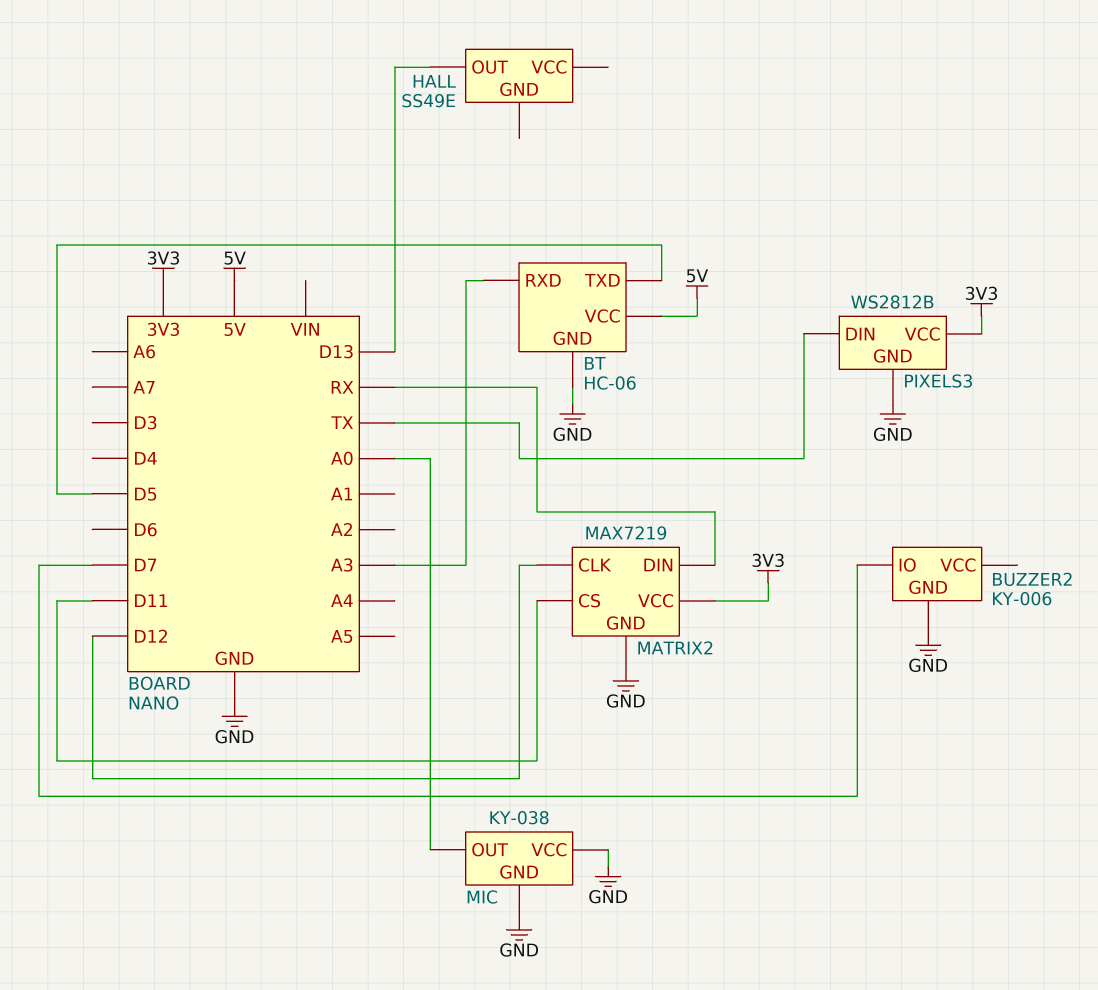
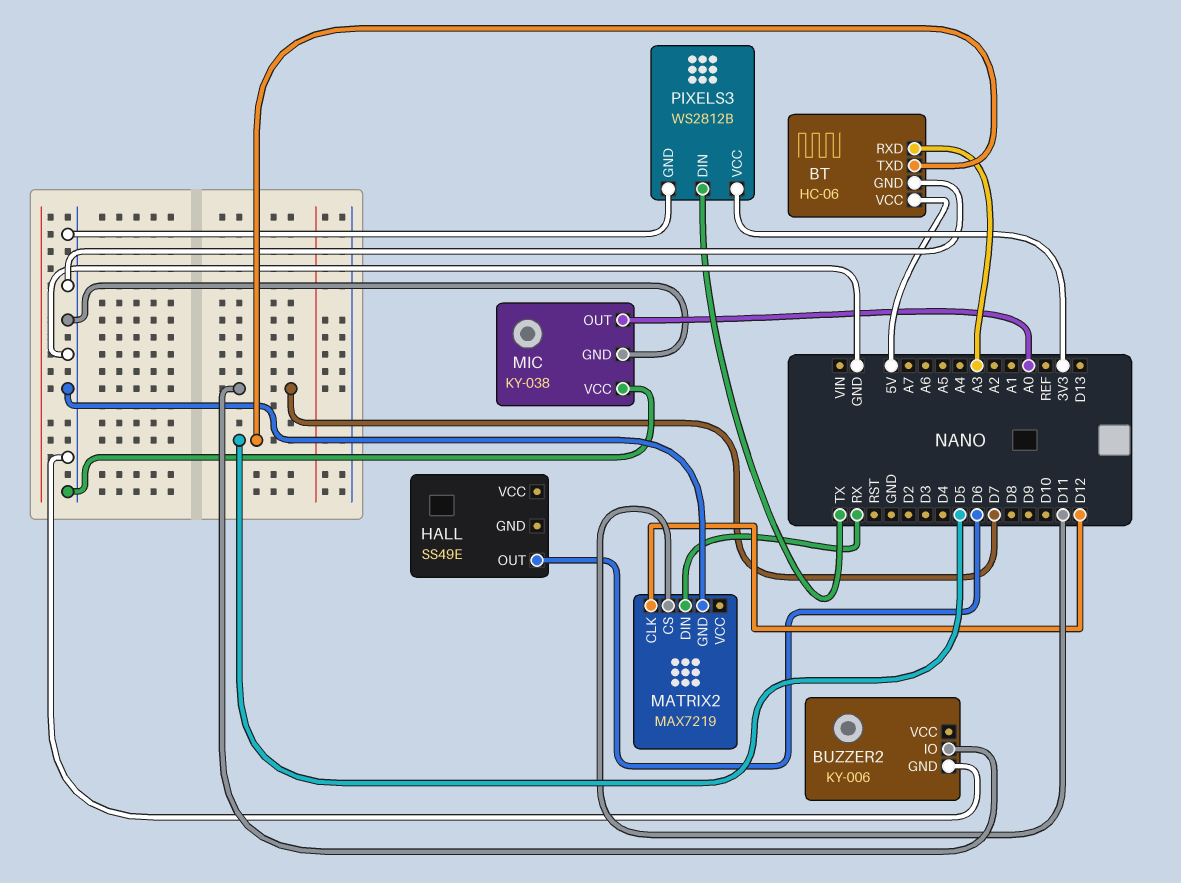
HALL pin OUT: D13 -> D6
MATRIX2 pin VCC: 3V3 -> none

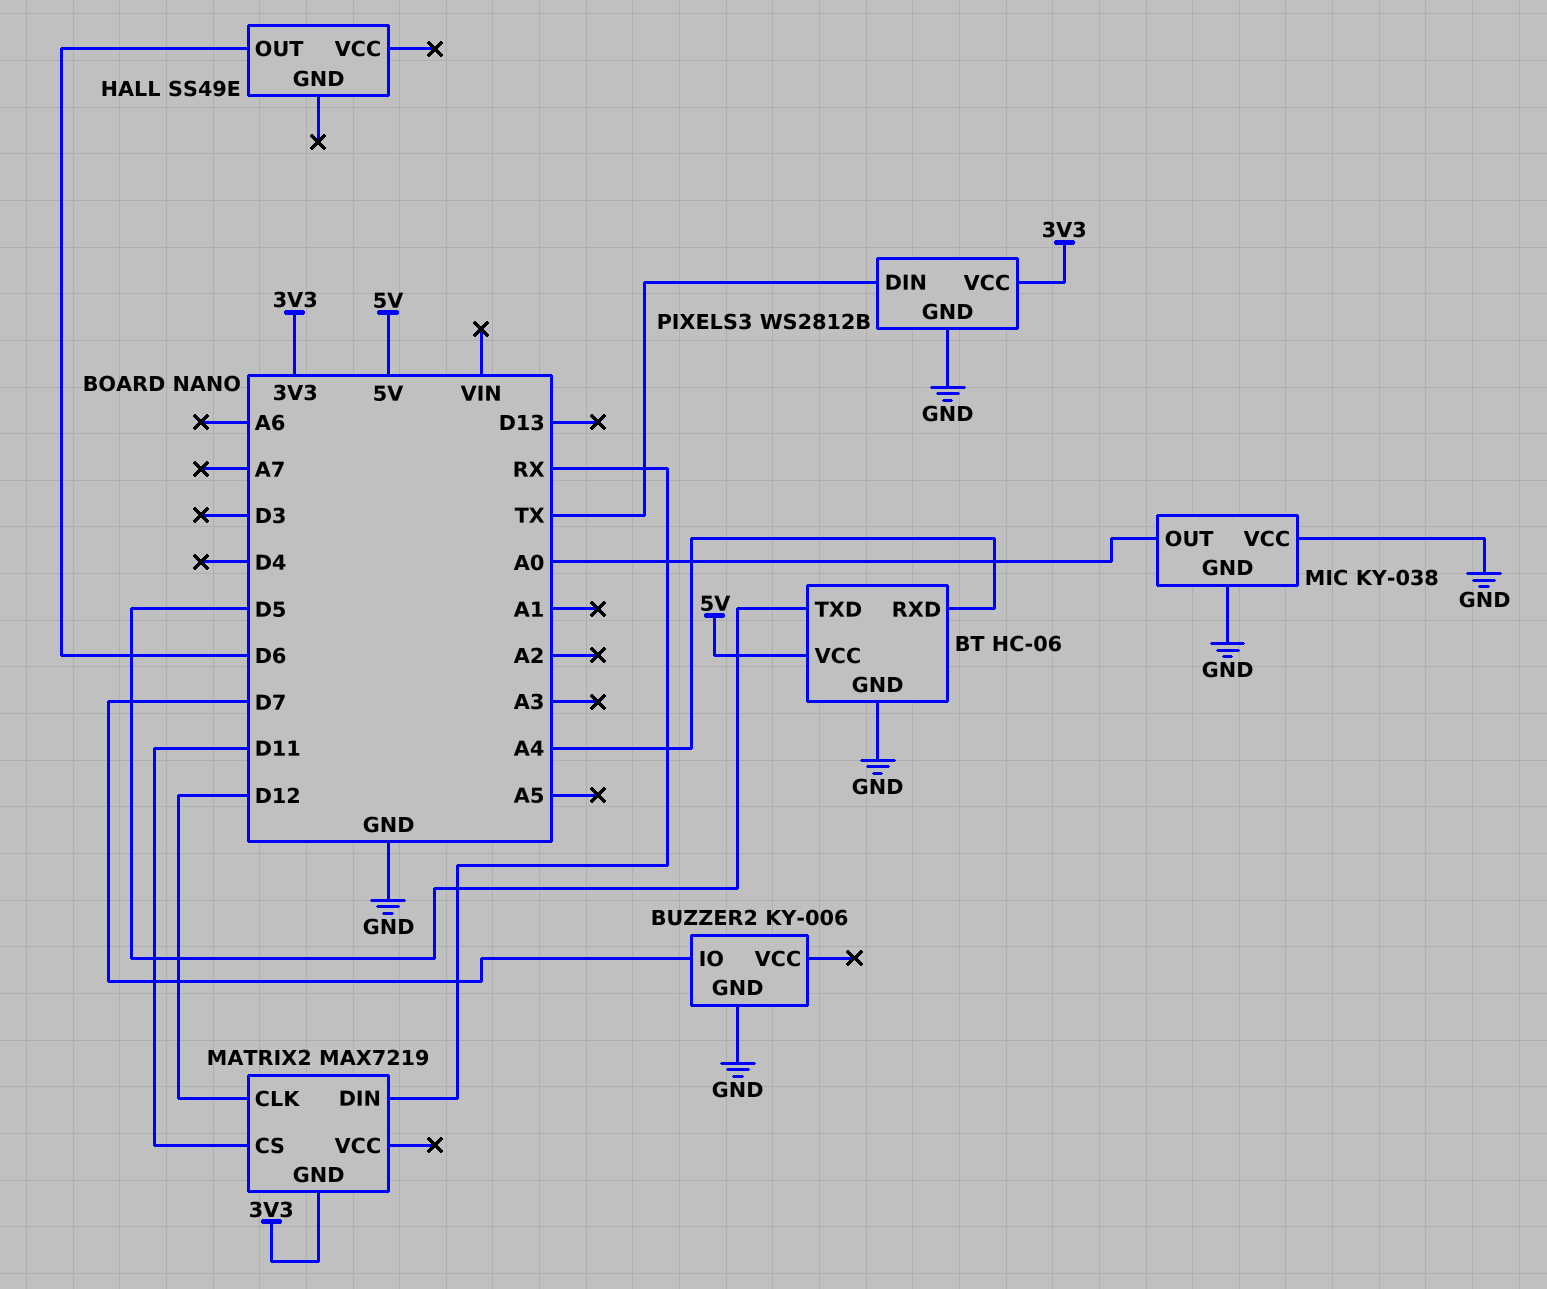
BT pin RXD: A3 -> A4
MATRIX2 pin GND: GND -> 3V3

